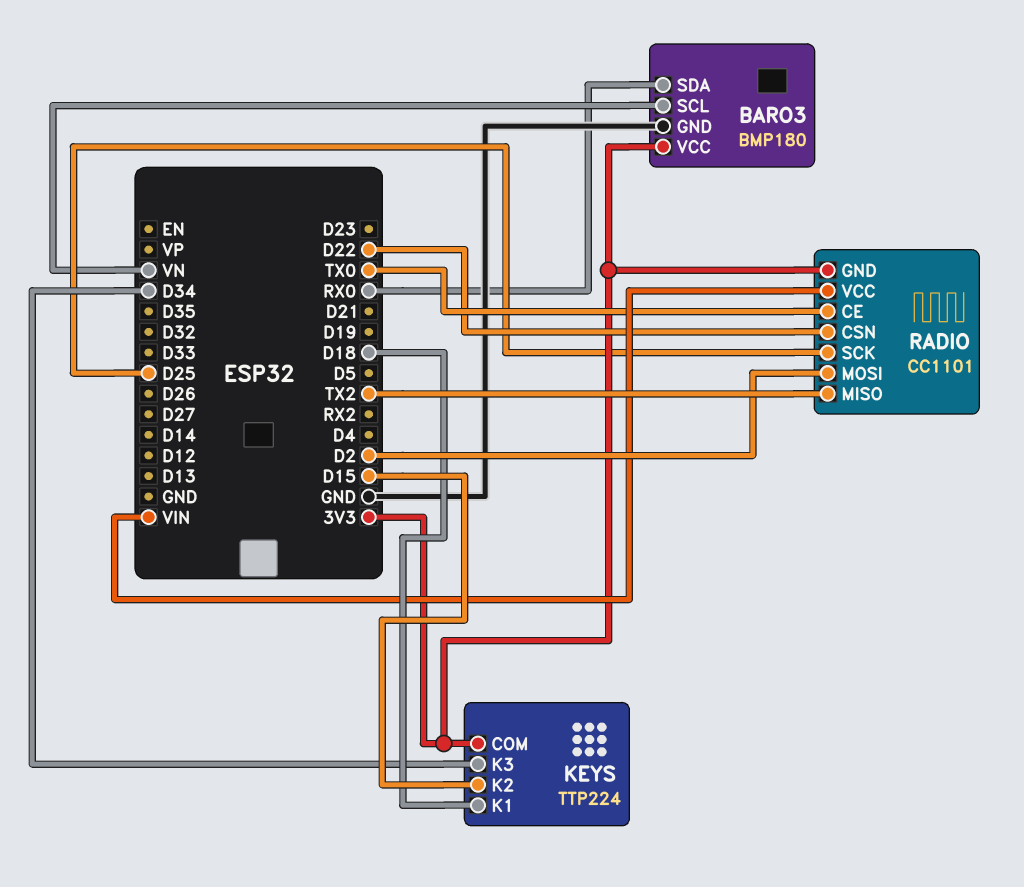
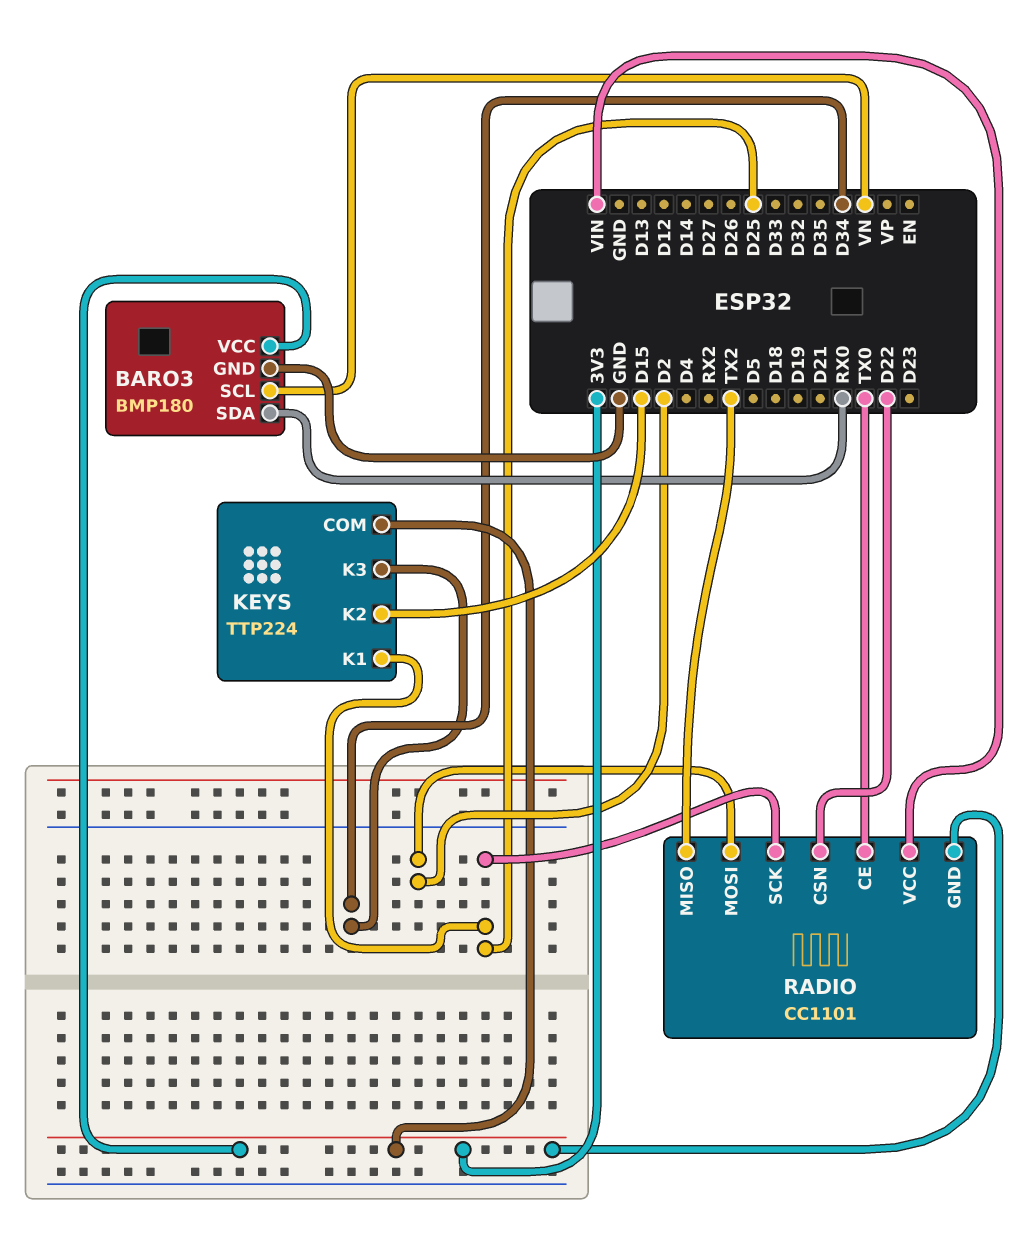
KEYS pin K1: D18 -> D25

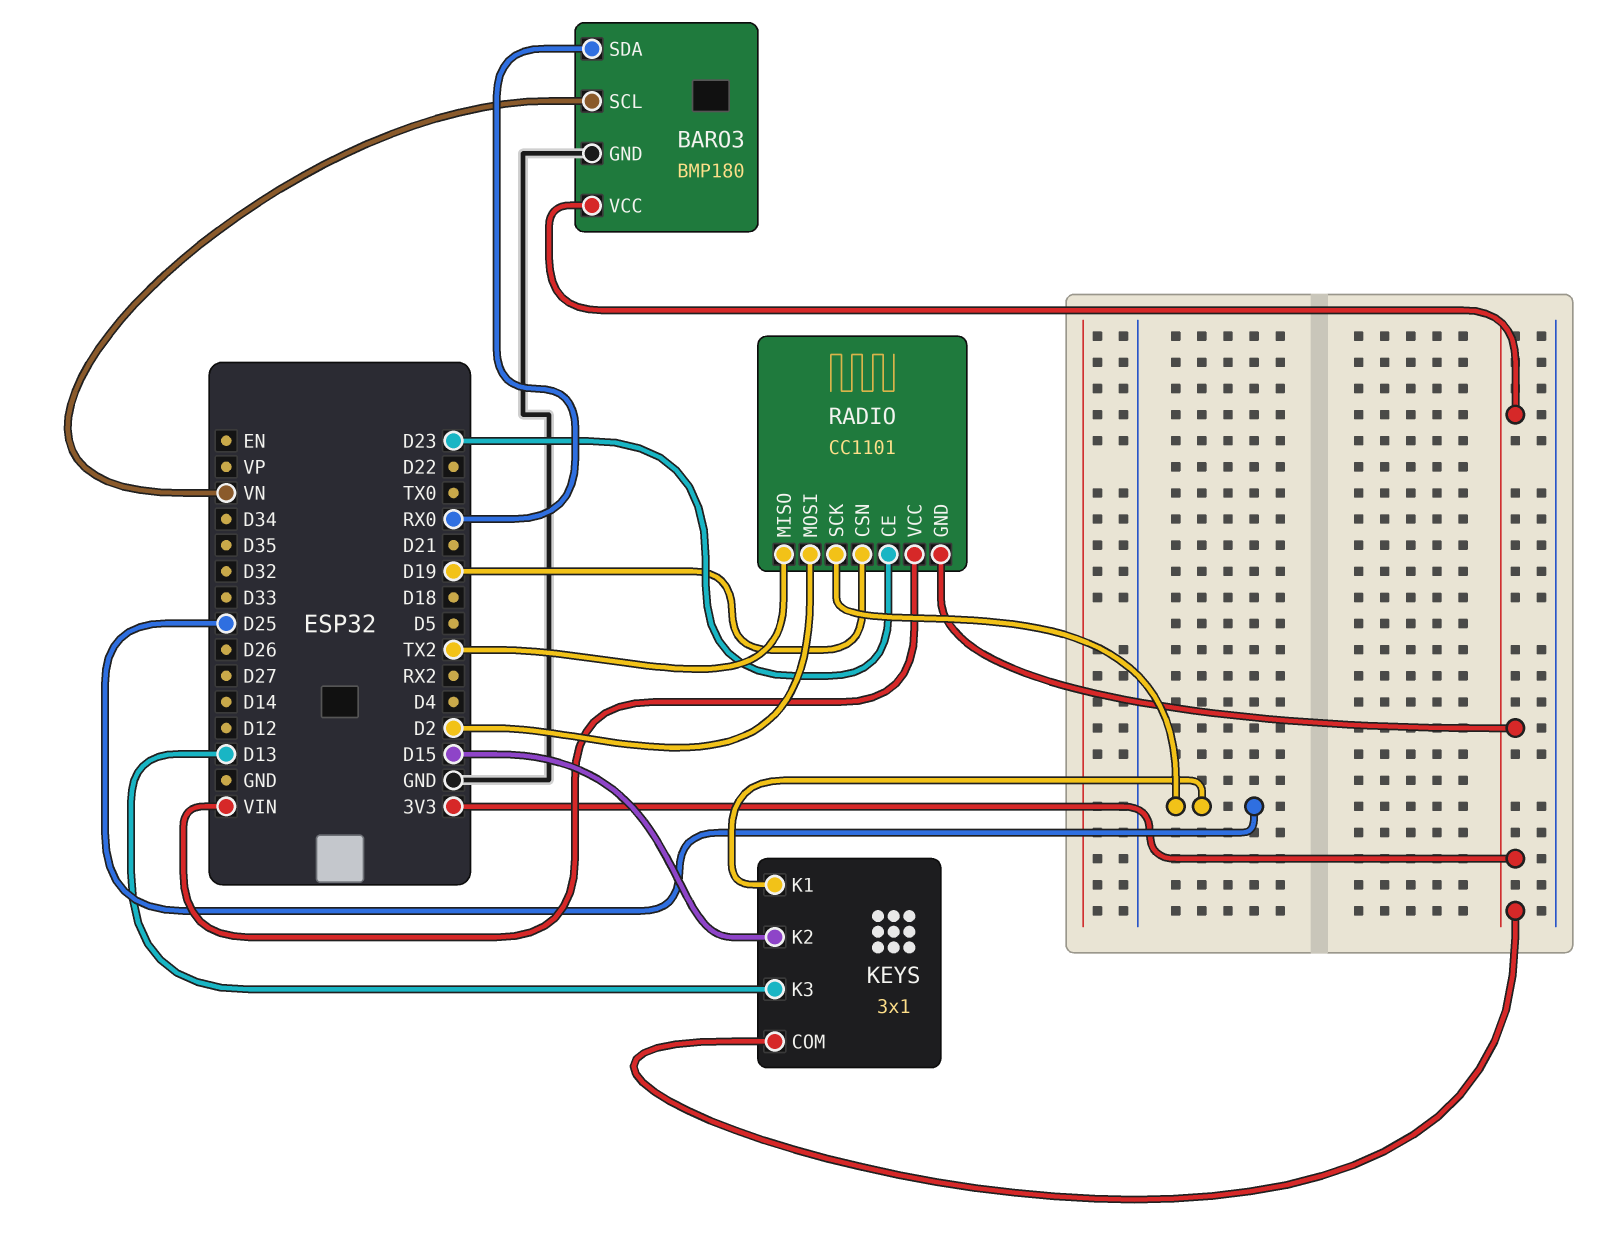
KEYS: TTP224 -> 3x1
KEYS pin K3: D34 -> D13
RADIO pin CE: TX0 -> D23
RADIO pin CSN: D22 -> D19

